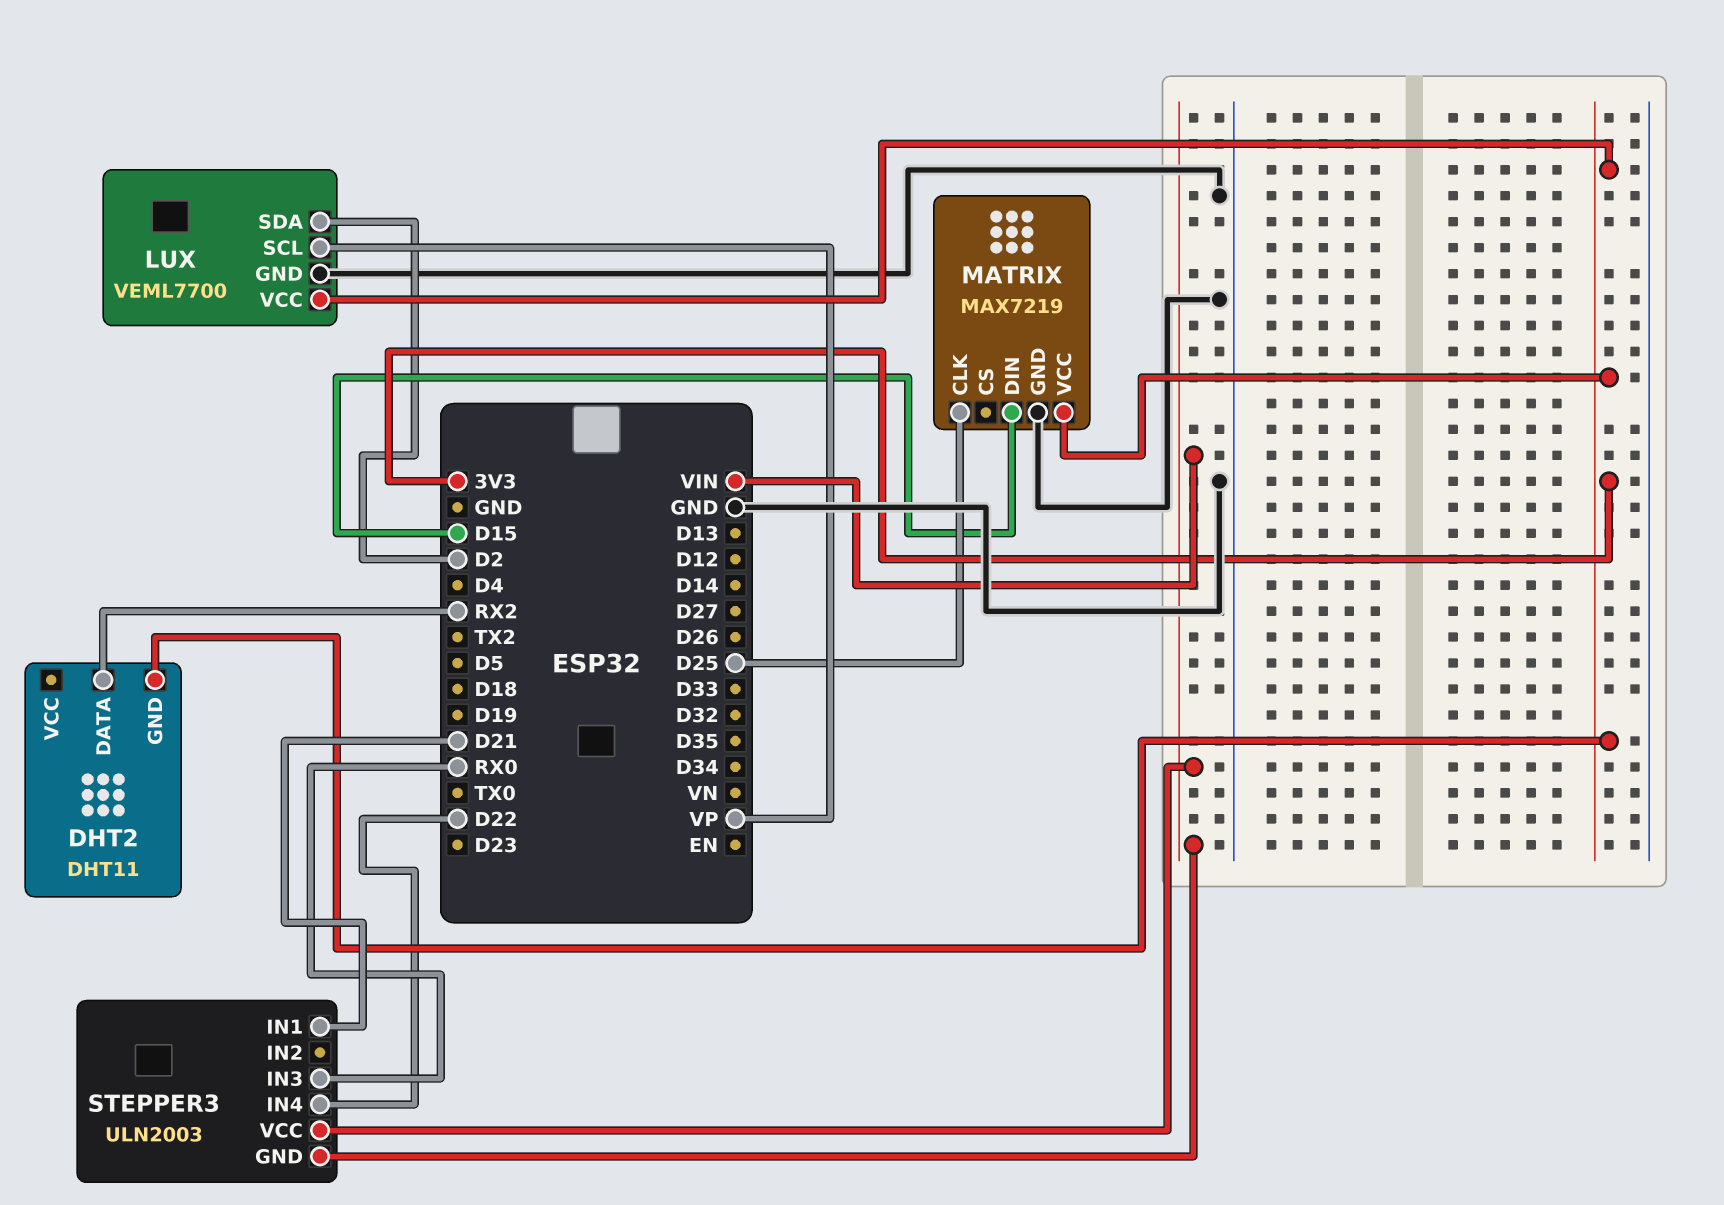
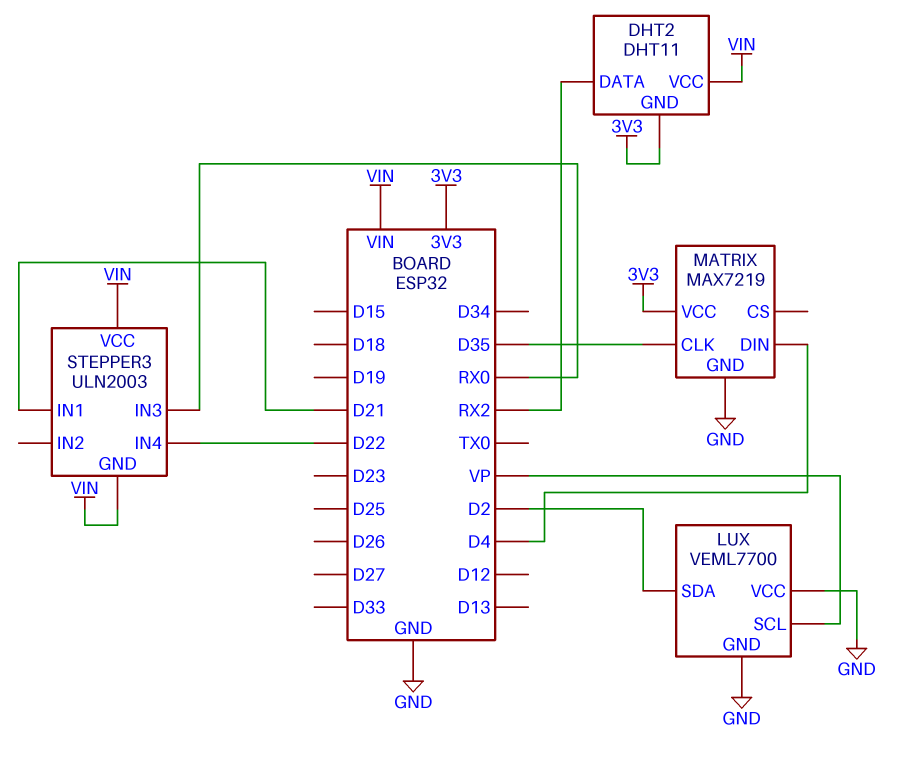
DHT2 pin VCC: none -> VIN
LUX pin VCC: 3V3 -> GND
MATRIX pin CLK: D25 -> D35
MATRIX pin DIN: D15 -> D4

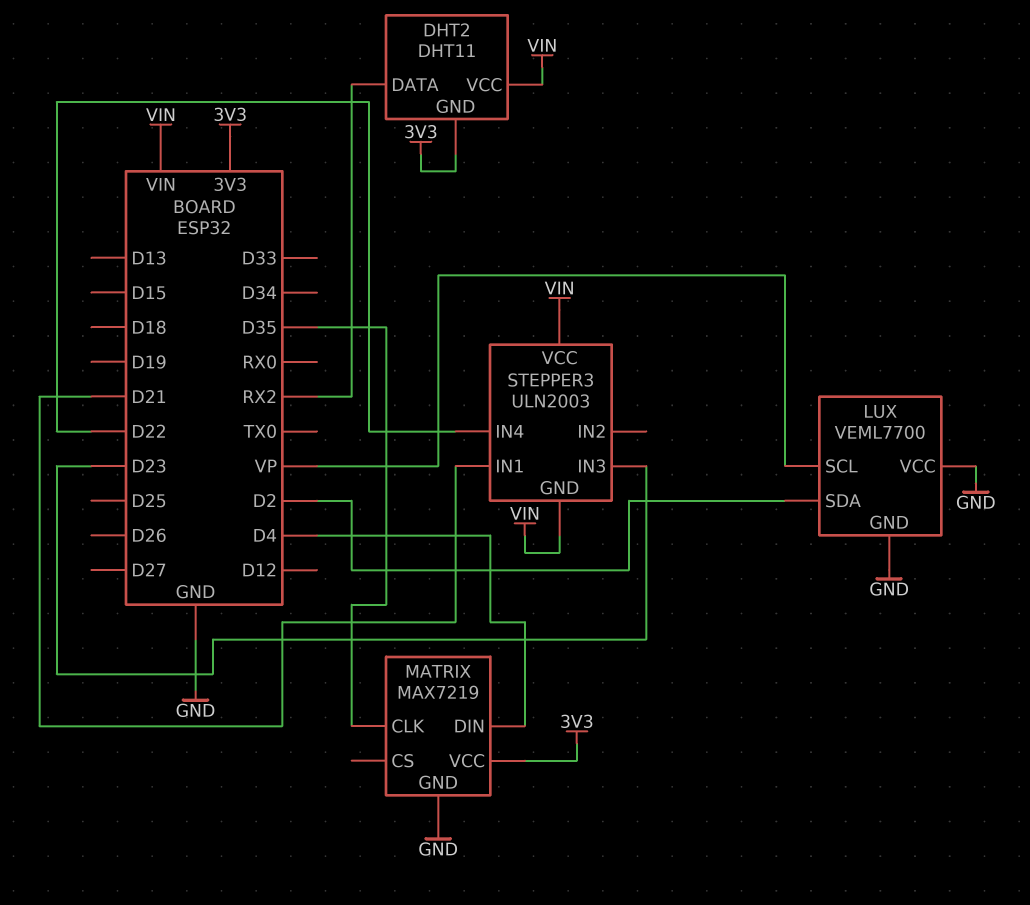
STEPPER3 pin IN3: RX0 -> D23

